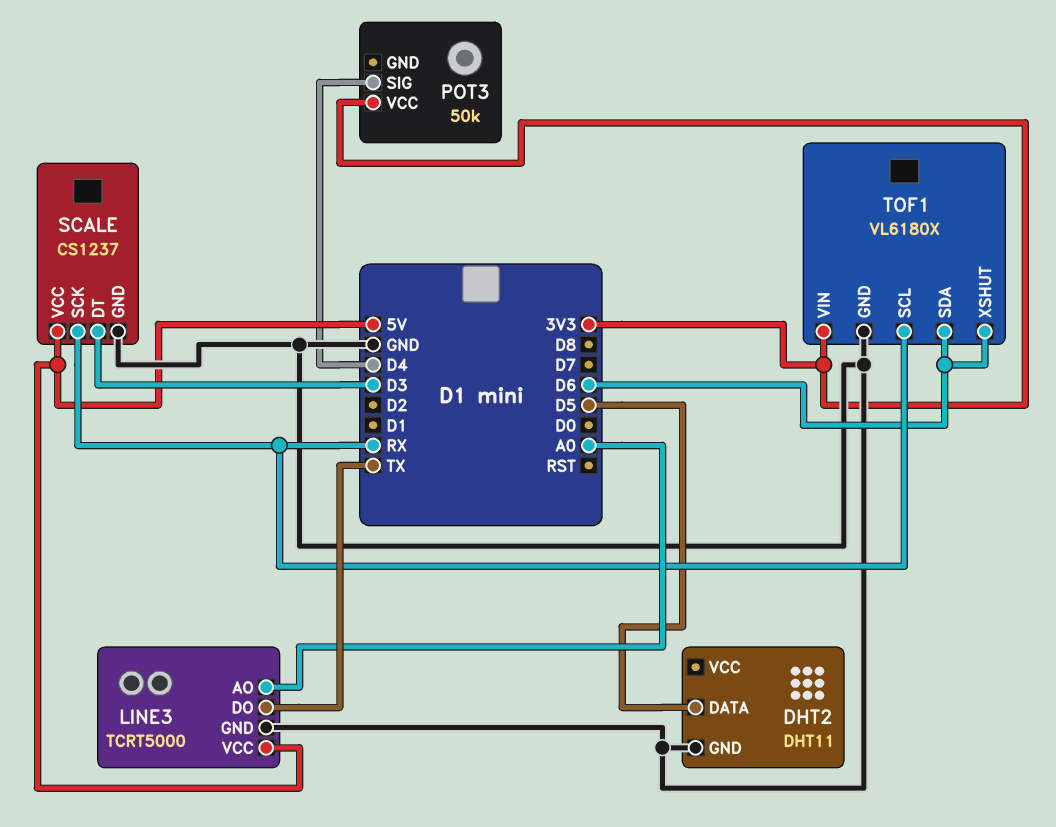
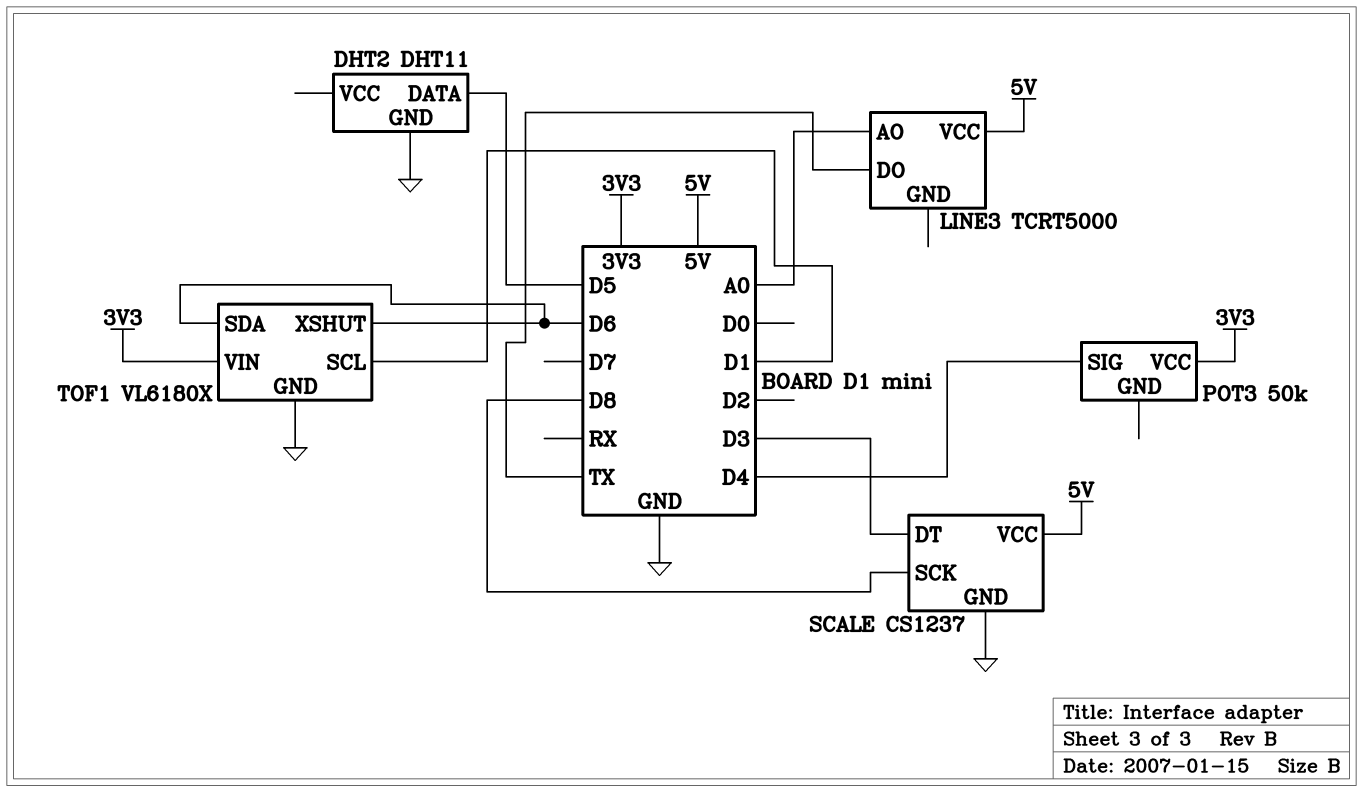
LINE3 pin GND: GND -> none
SCALE pin SCK: RX -> D8
TOF1 pin SCL: RX -> D1

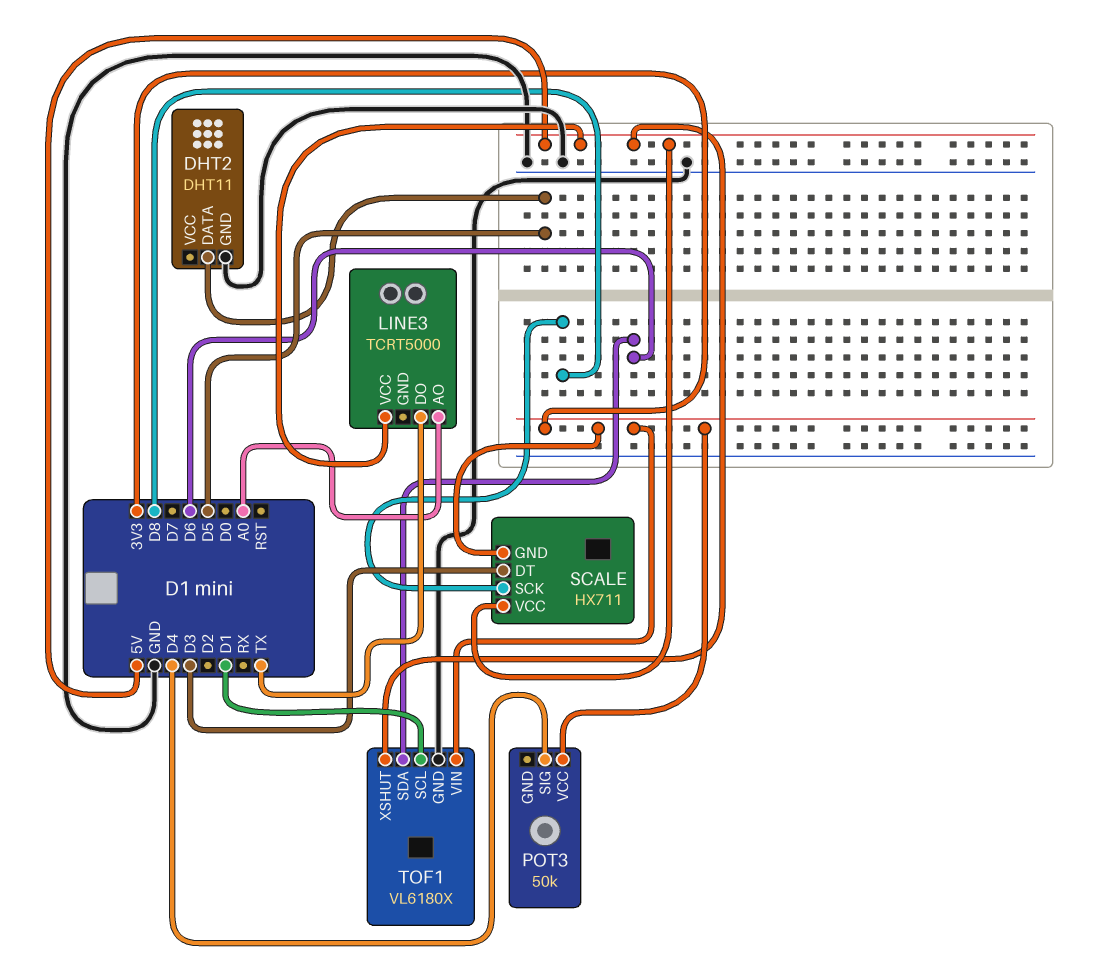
SCALE: CS1237 -> HX711
SCALE pin GND: GND -> 3V3
TOF1 pin XSHUT: D6 -> 5V

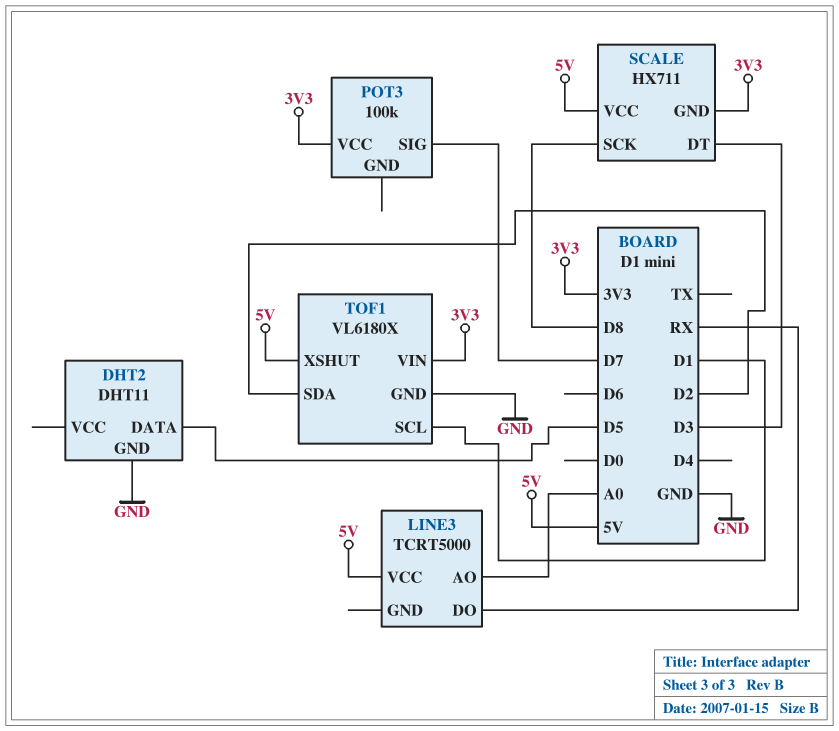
LINE3 pin DO: TX -> RX
POT3: 50k -> 100k
POT3 pin SIG: D4 -> D7
TOF1 pin SDA: D6 -> D2

